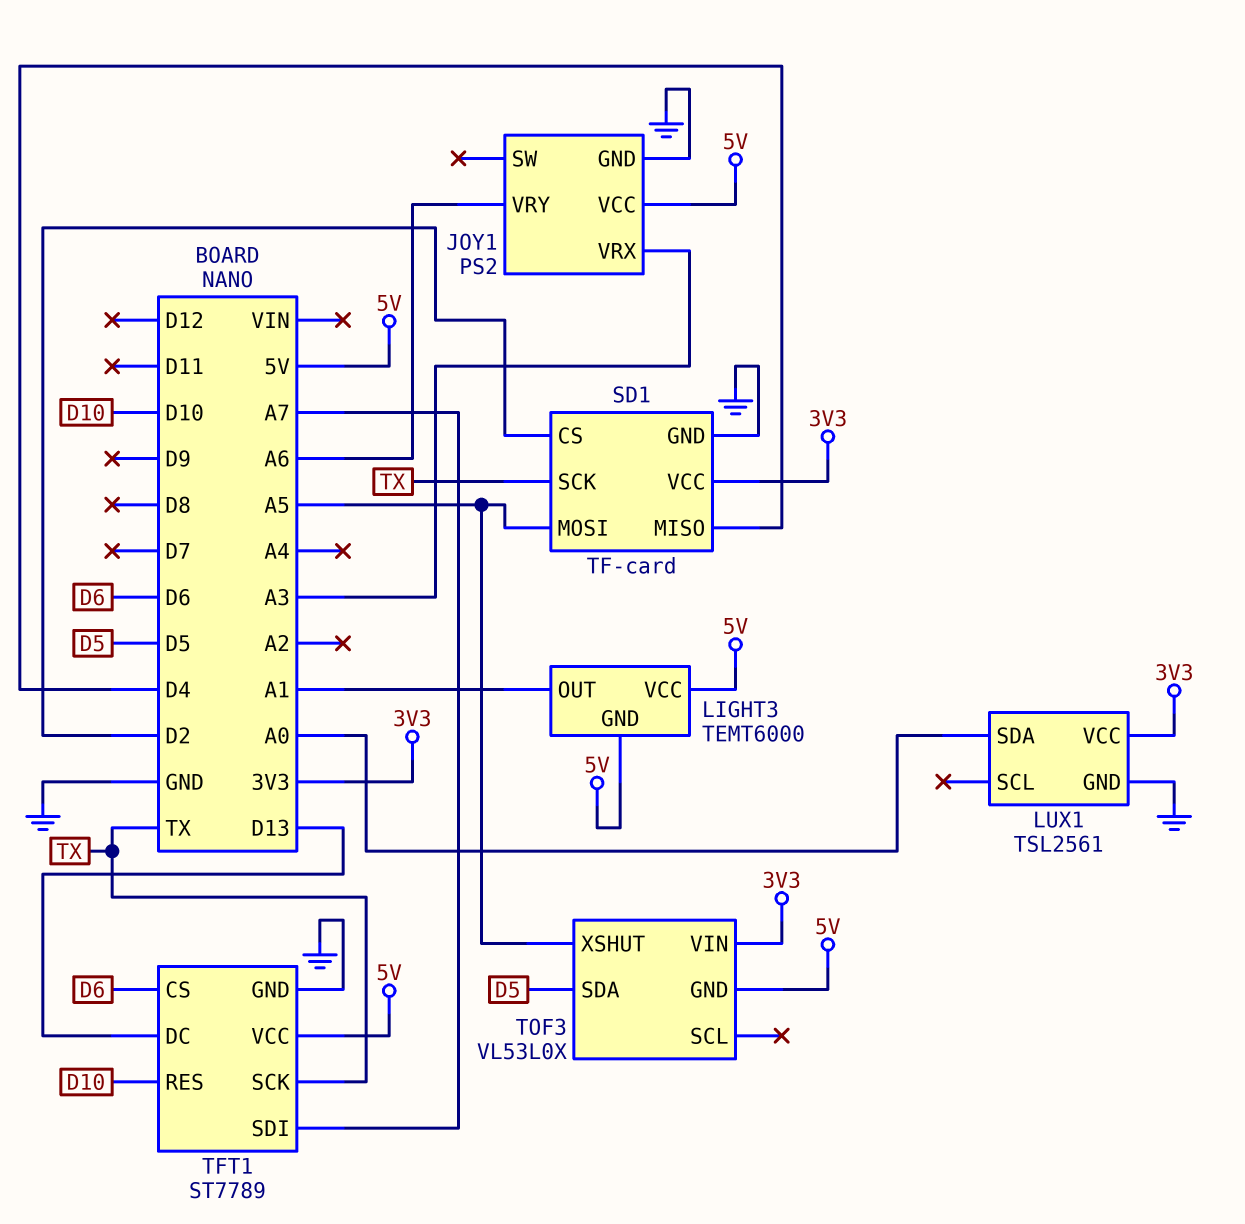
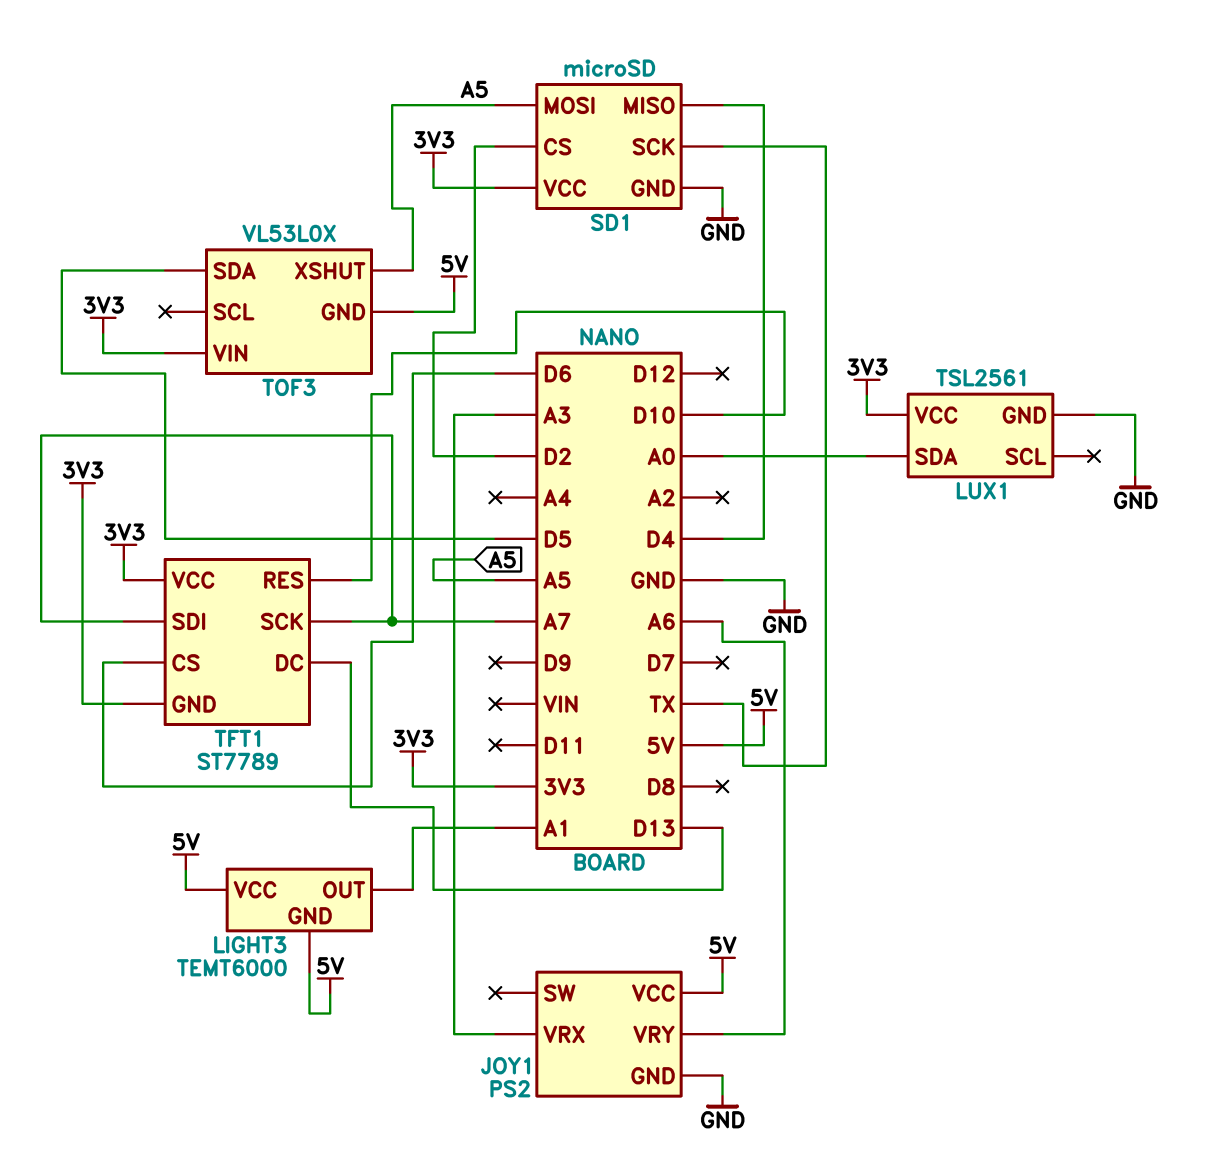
SD1: TF-card -> microSD
TFT1 pin GND: GND -> 3V3
TFT1 pin SCK: TX -> A7
TFT1 pin VCC: 5V -> 3V3

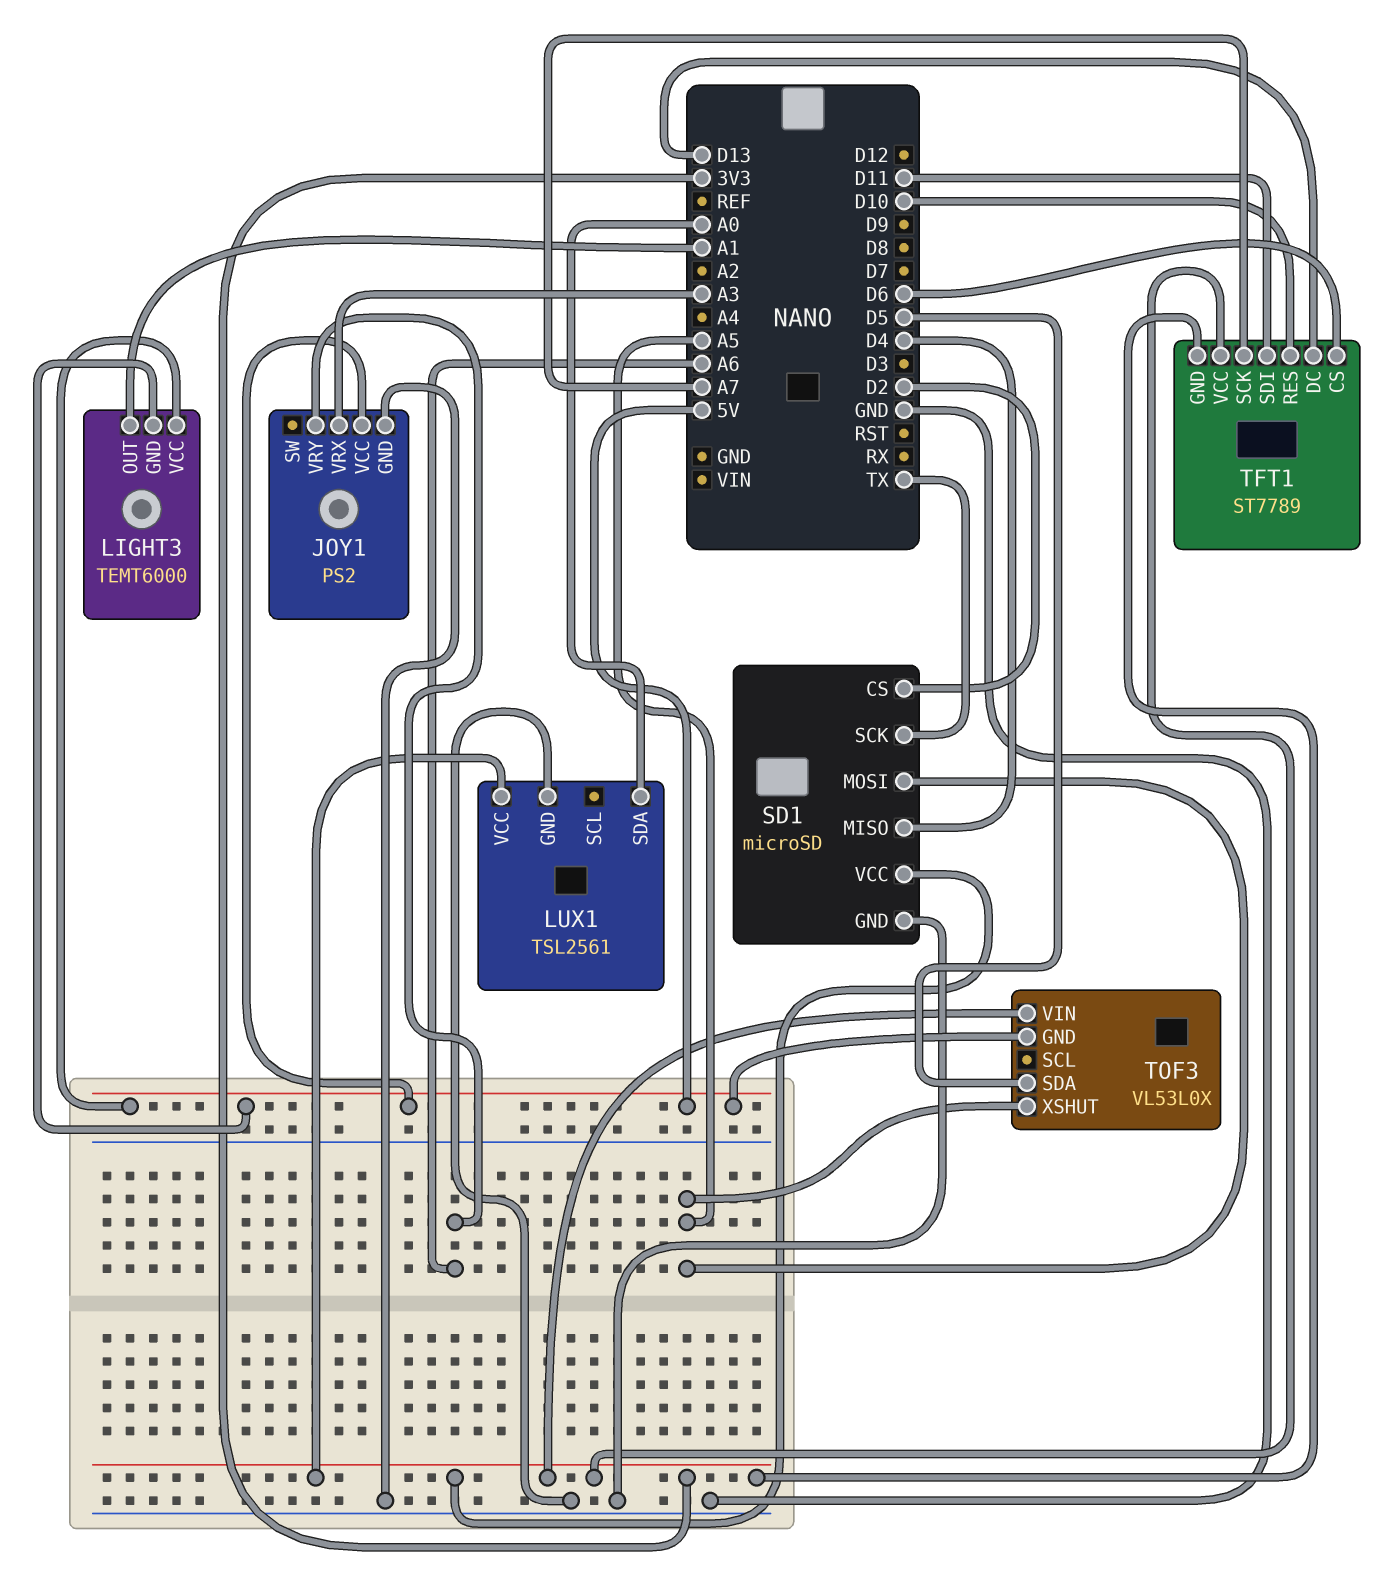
TFT1 pin SDI: A7 -> D11

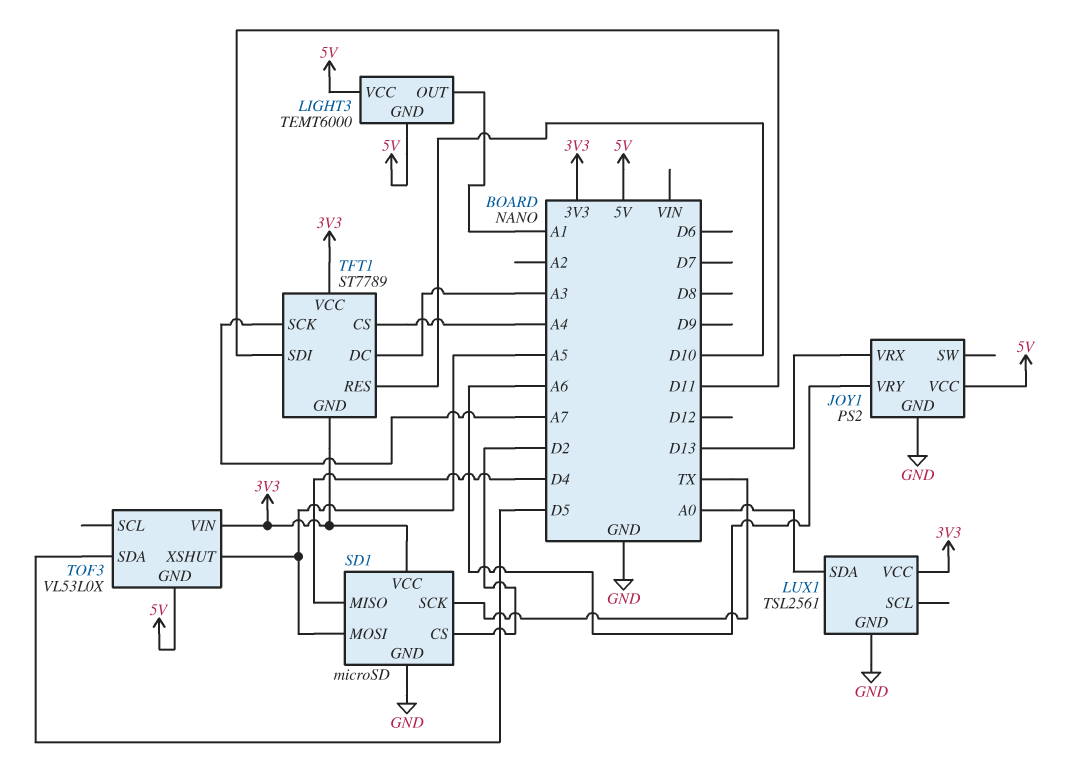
JOY1 pin VRX: A3 -> D13
TFT1 pin CS: D6 -> A4
TFT1 pin DC: D13 -> A3

